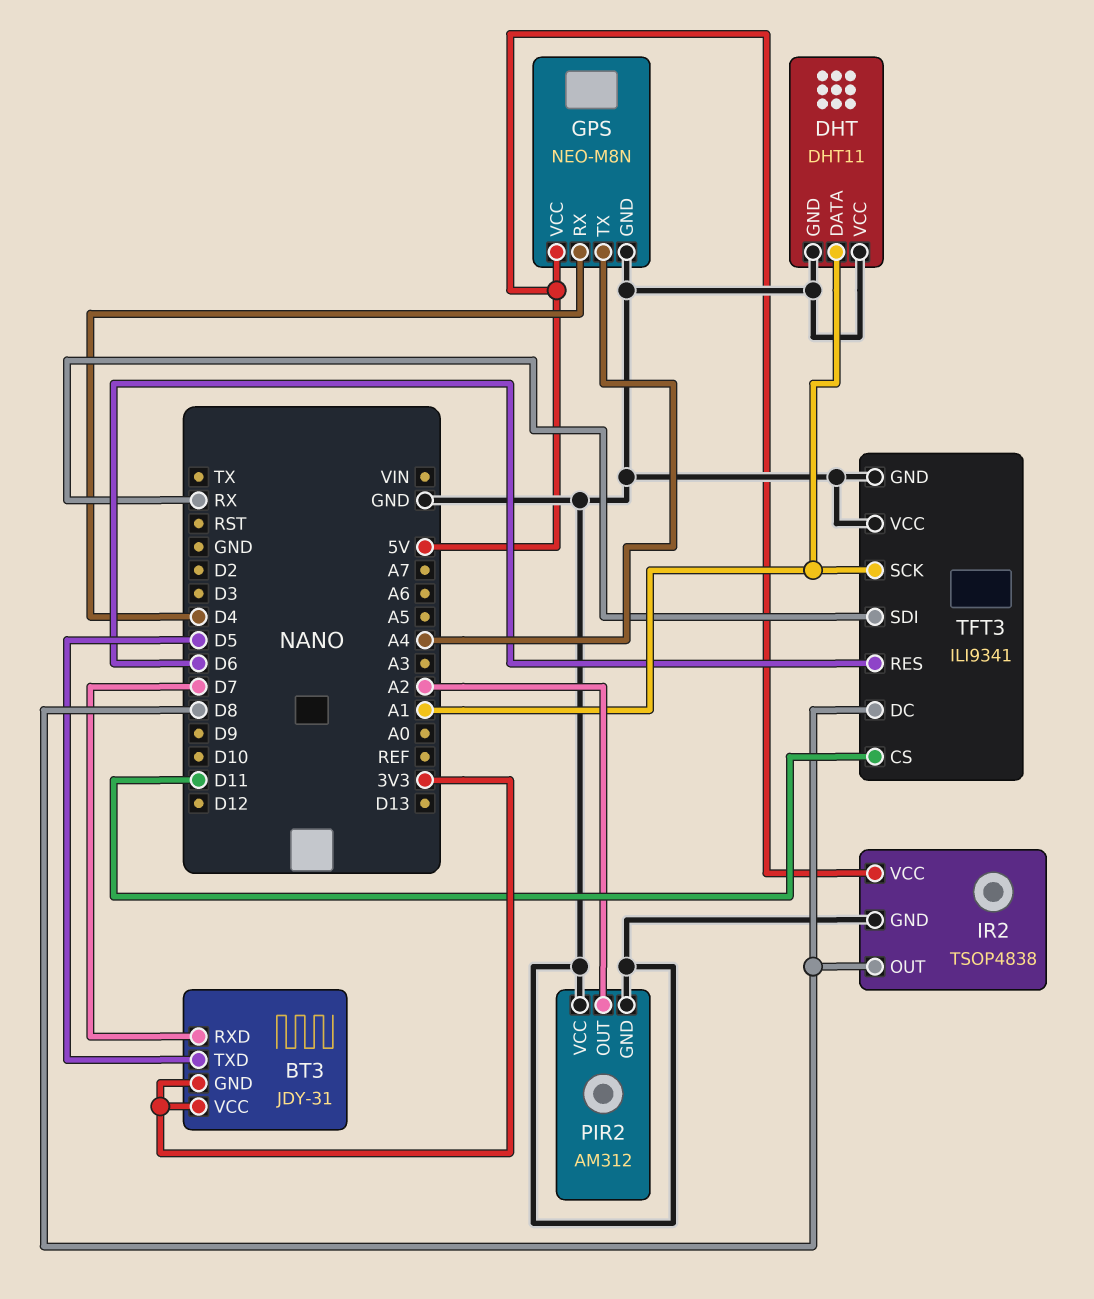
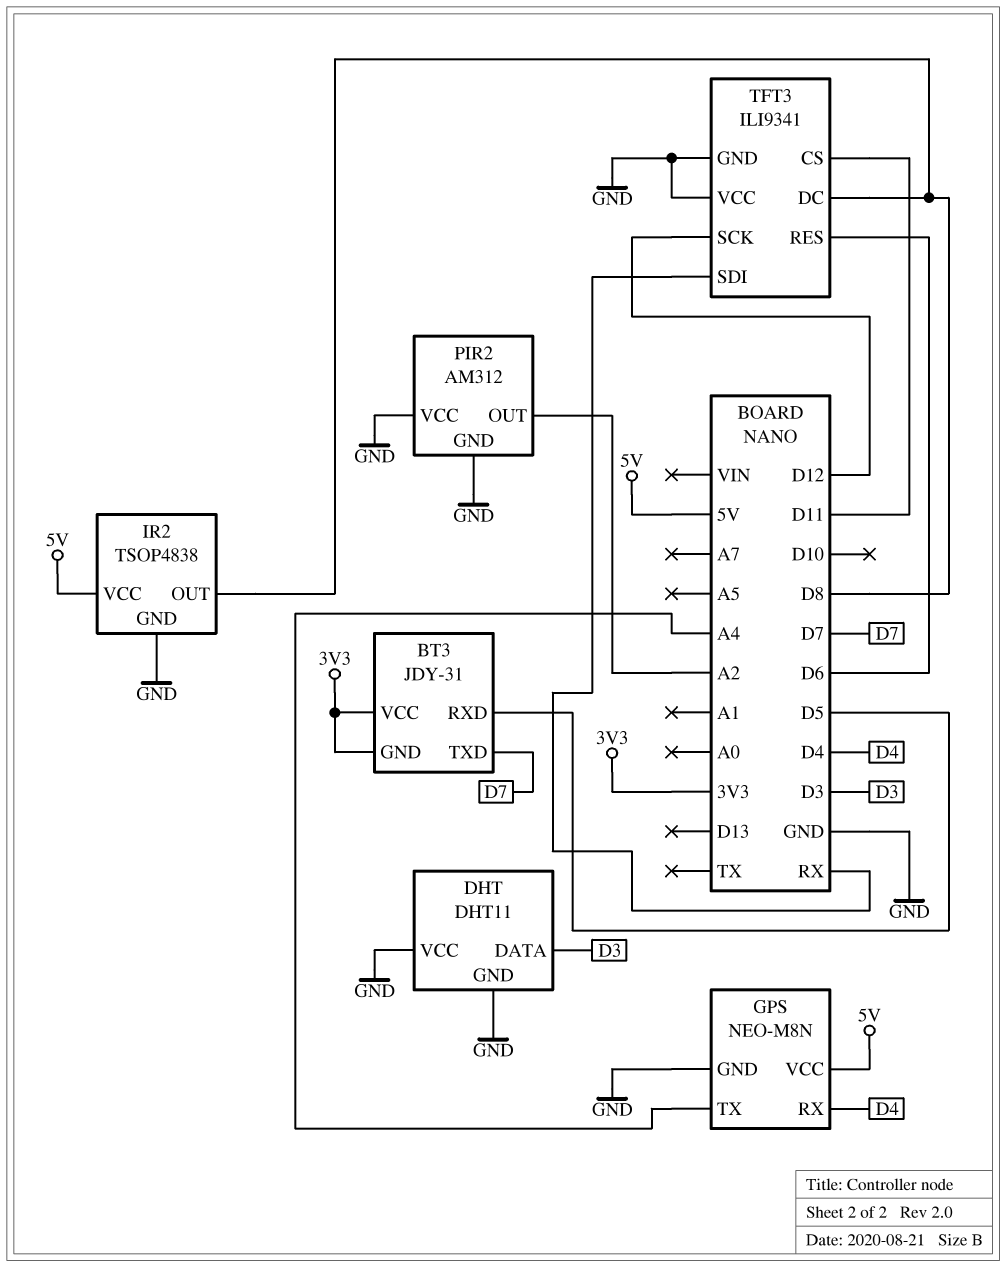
BT3 pin RXD: D7 -> D5
BT3 pin TXD: D5 -> D7
DHT pin DATA: A1 -> D3
TFT3 pin SCK: A1 -> D12

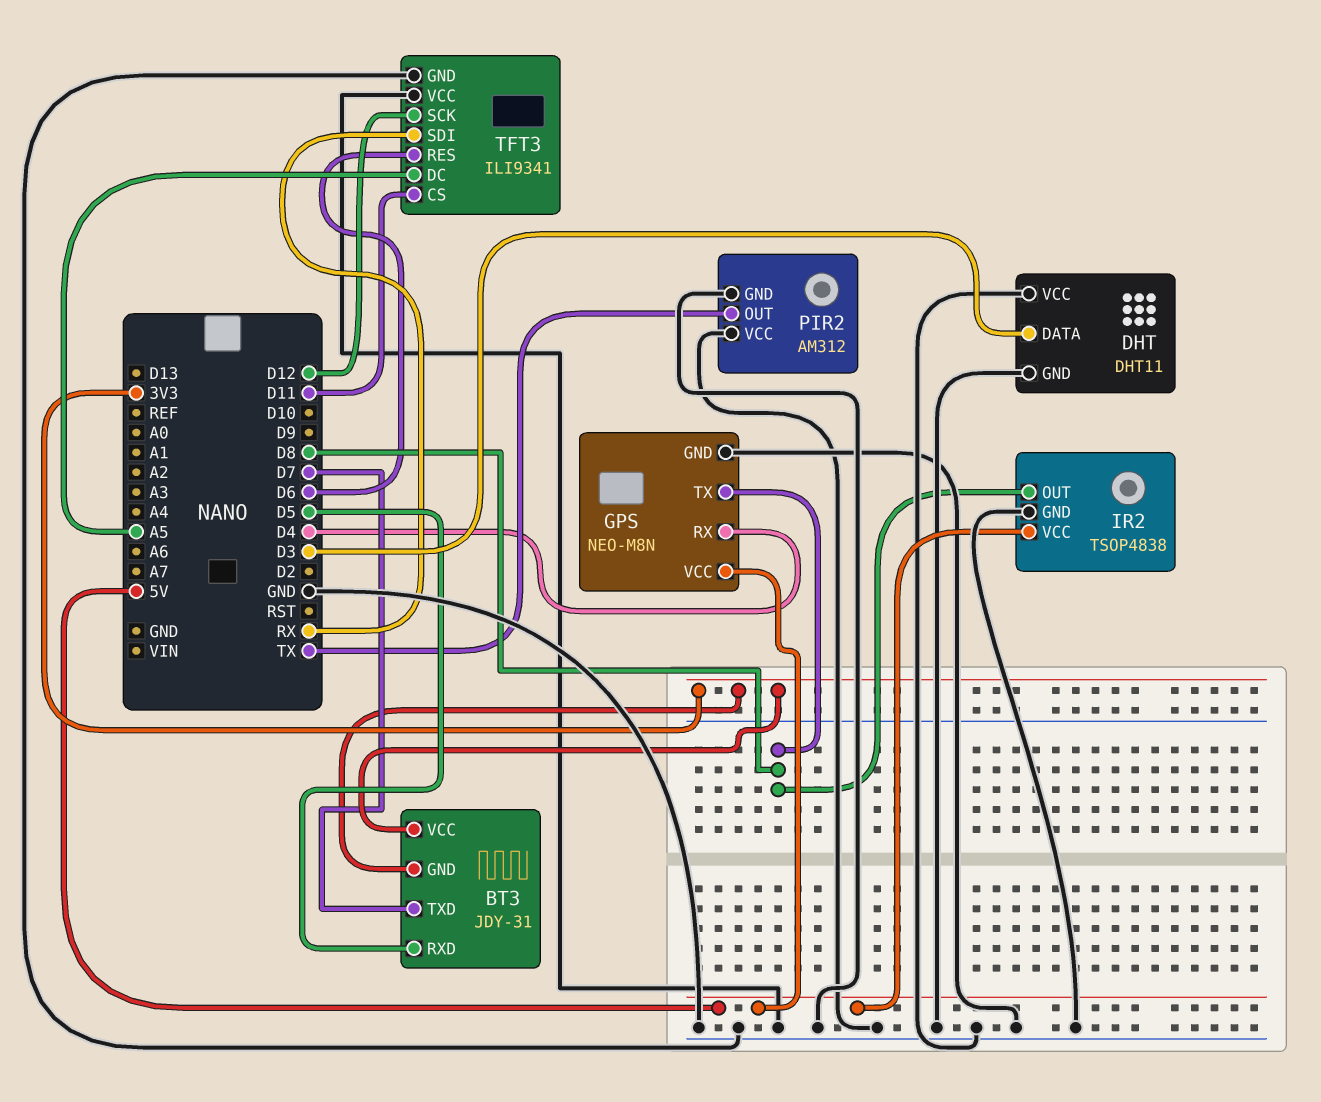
GPS pin TX: A4 -> D8
PIR2 pin OUT: A2 -> TX
TFT3 pin DC: D8 -> A5

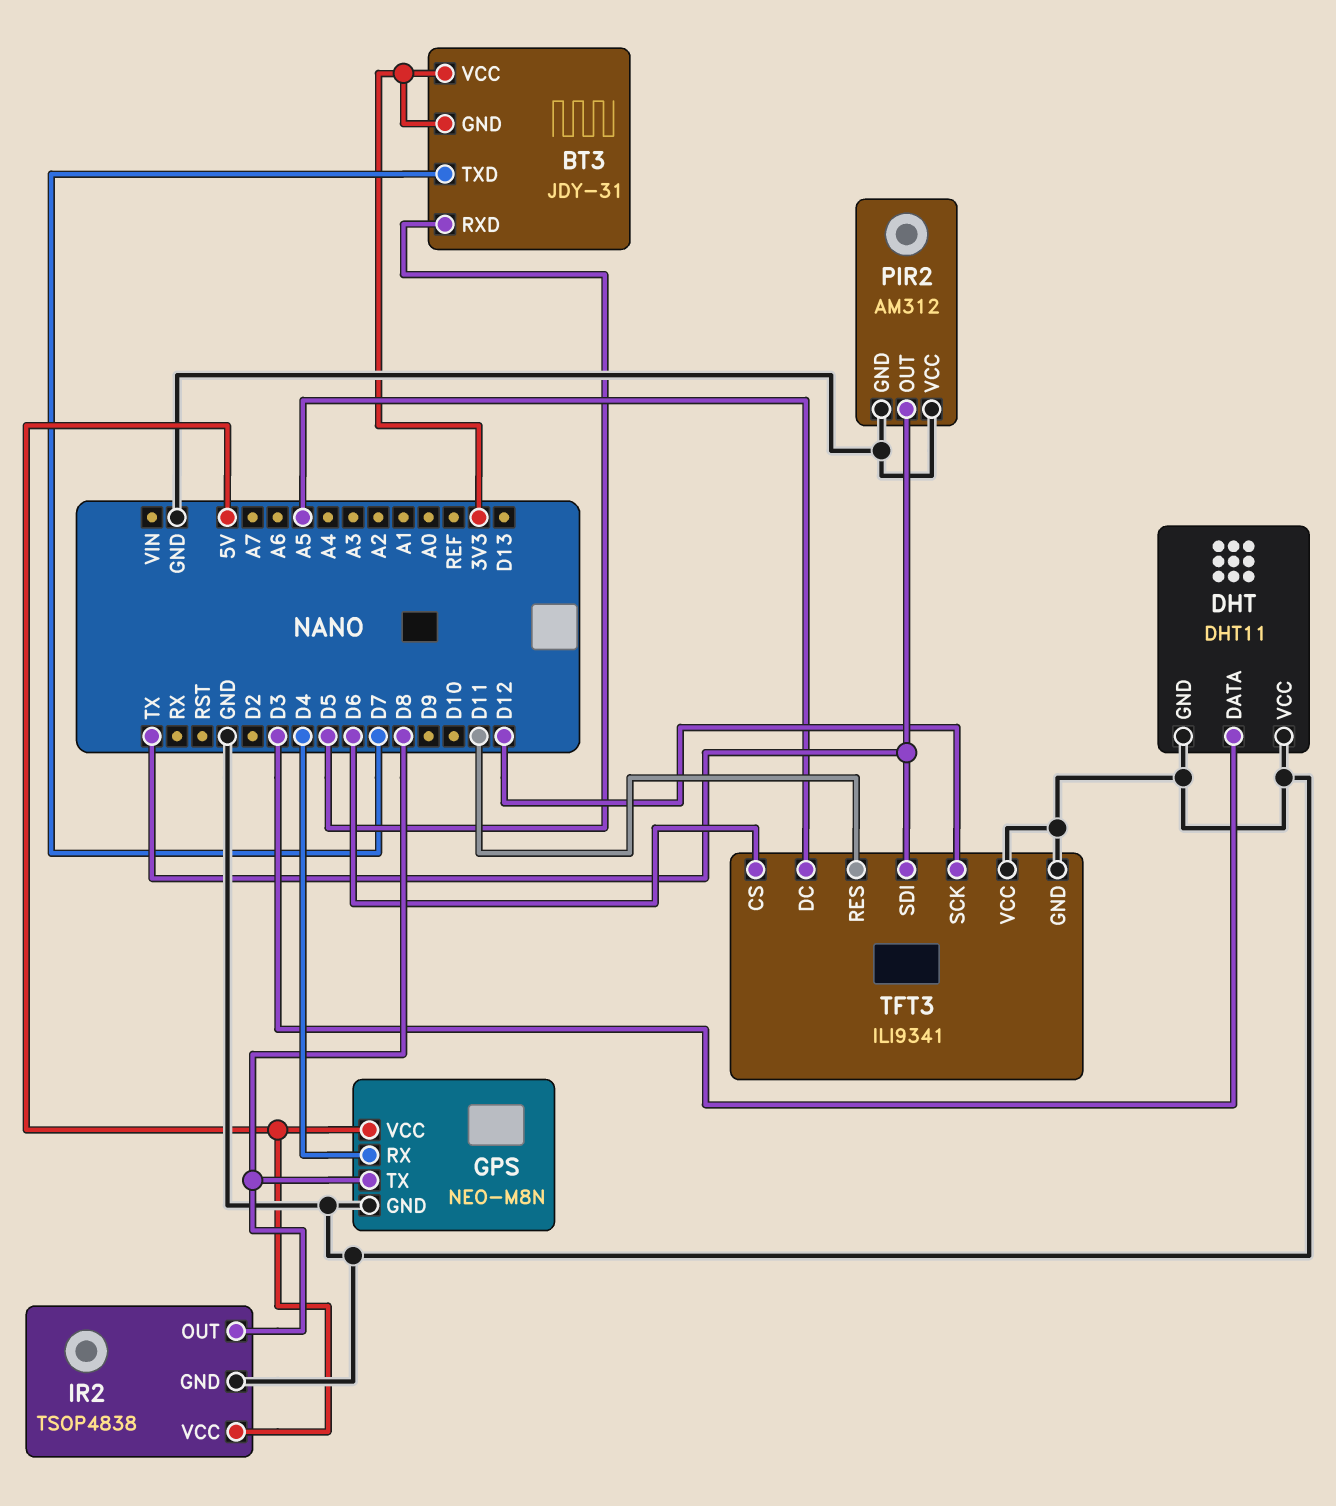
TFT3 pin CS: D11 -> D6
TFT3 pin RES: D6 -> D11
TFT3 pin SDI: RX -> TX

